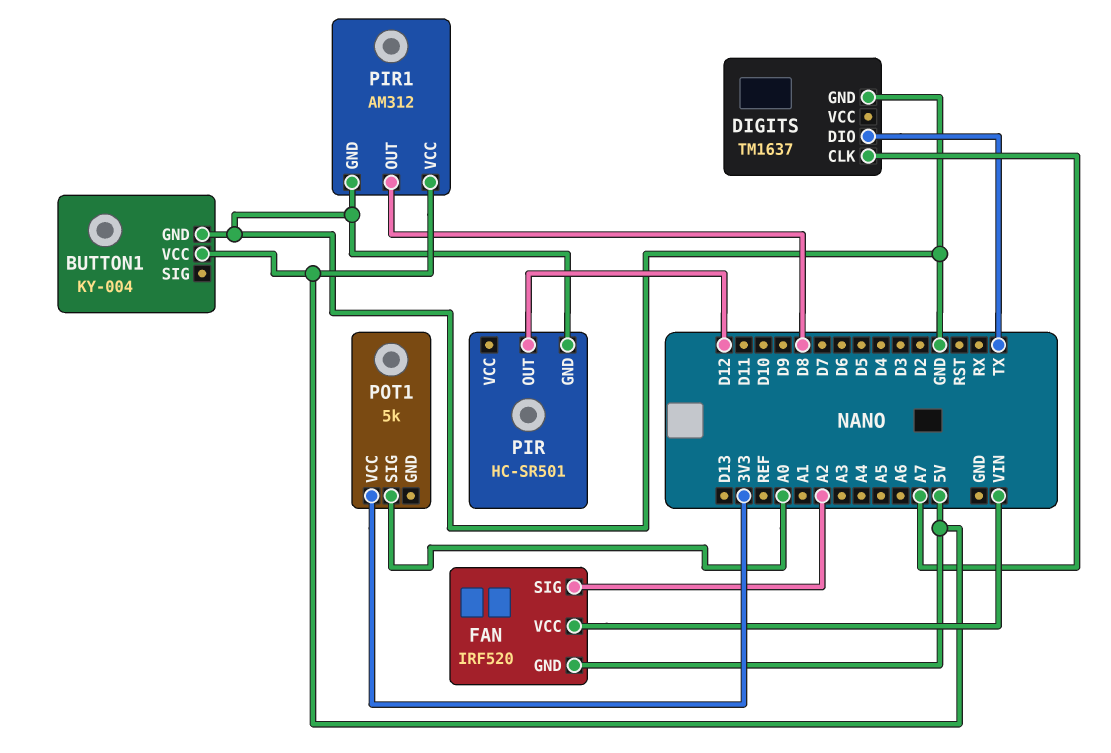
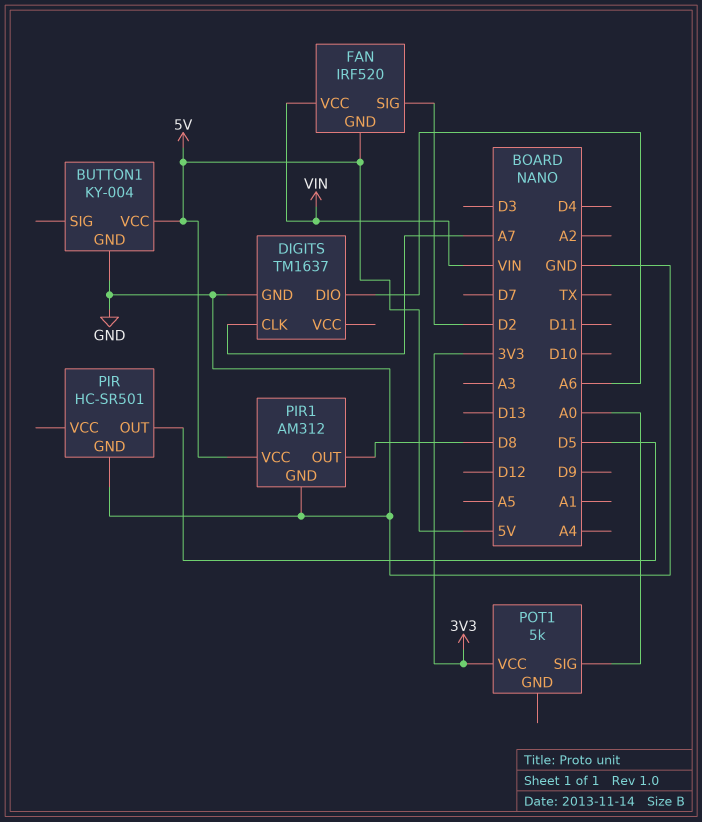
DIGITS pin DIO: TX -> A6
FAN pin SIG: A2 -> D2
PIR pin OUT: D12 -> D5

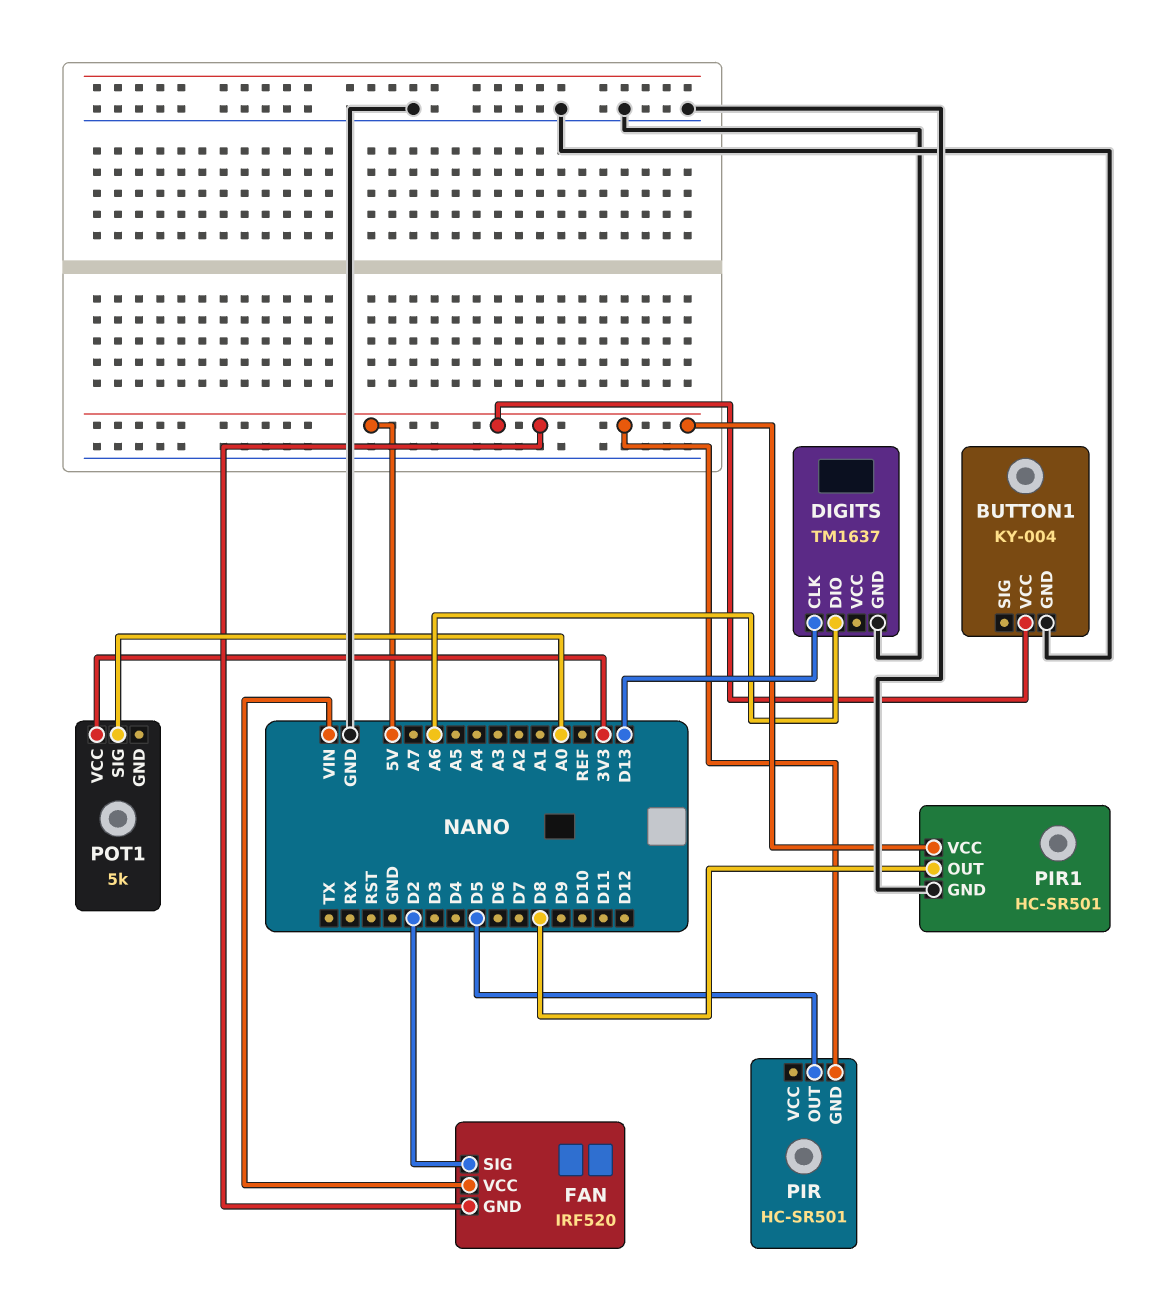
DIGITS pin CLK: A7 -> D13
PIR pin GND: GND -> 5V
PIR1: AM312 -> HC-SR501

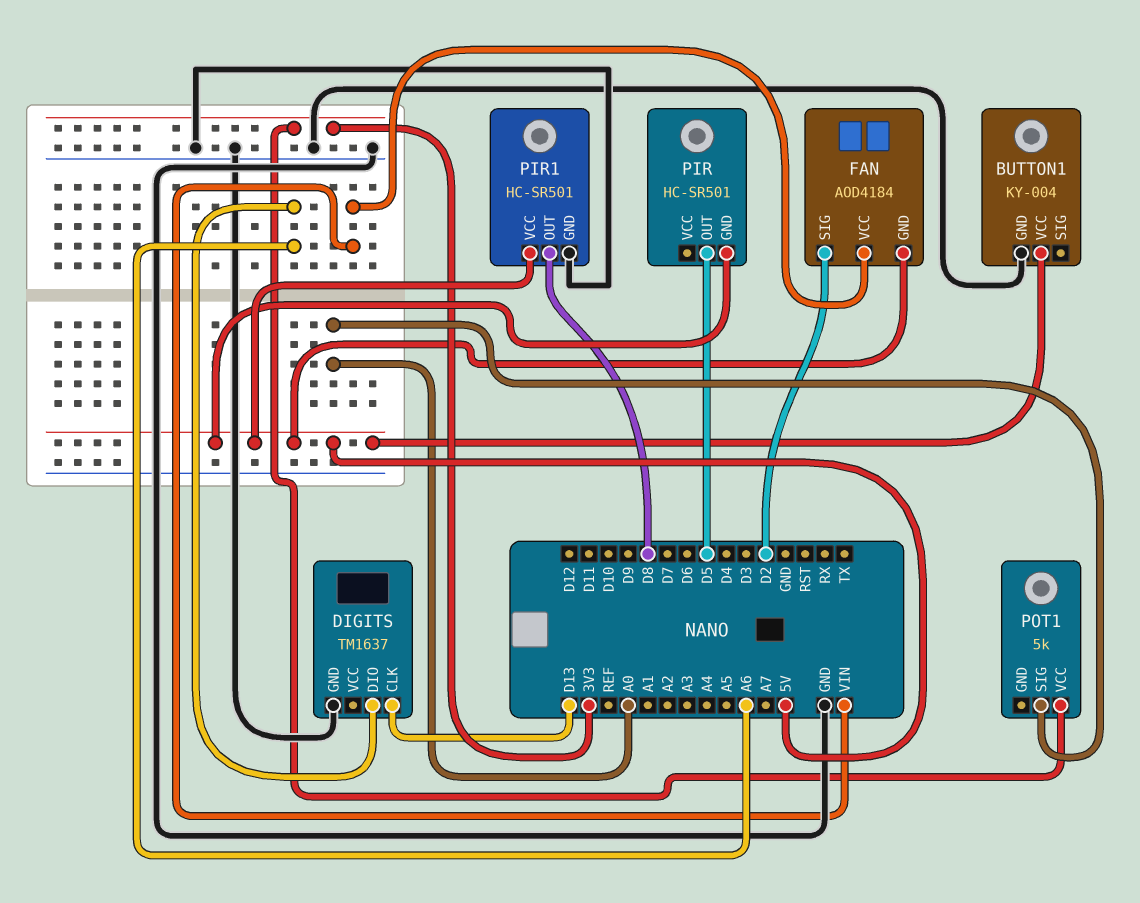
FAN: IRF520 -> AOD4184

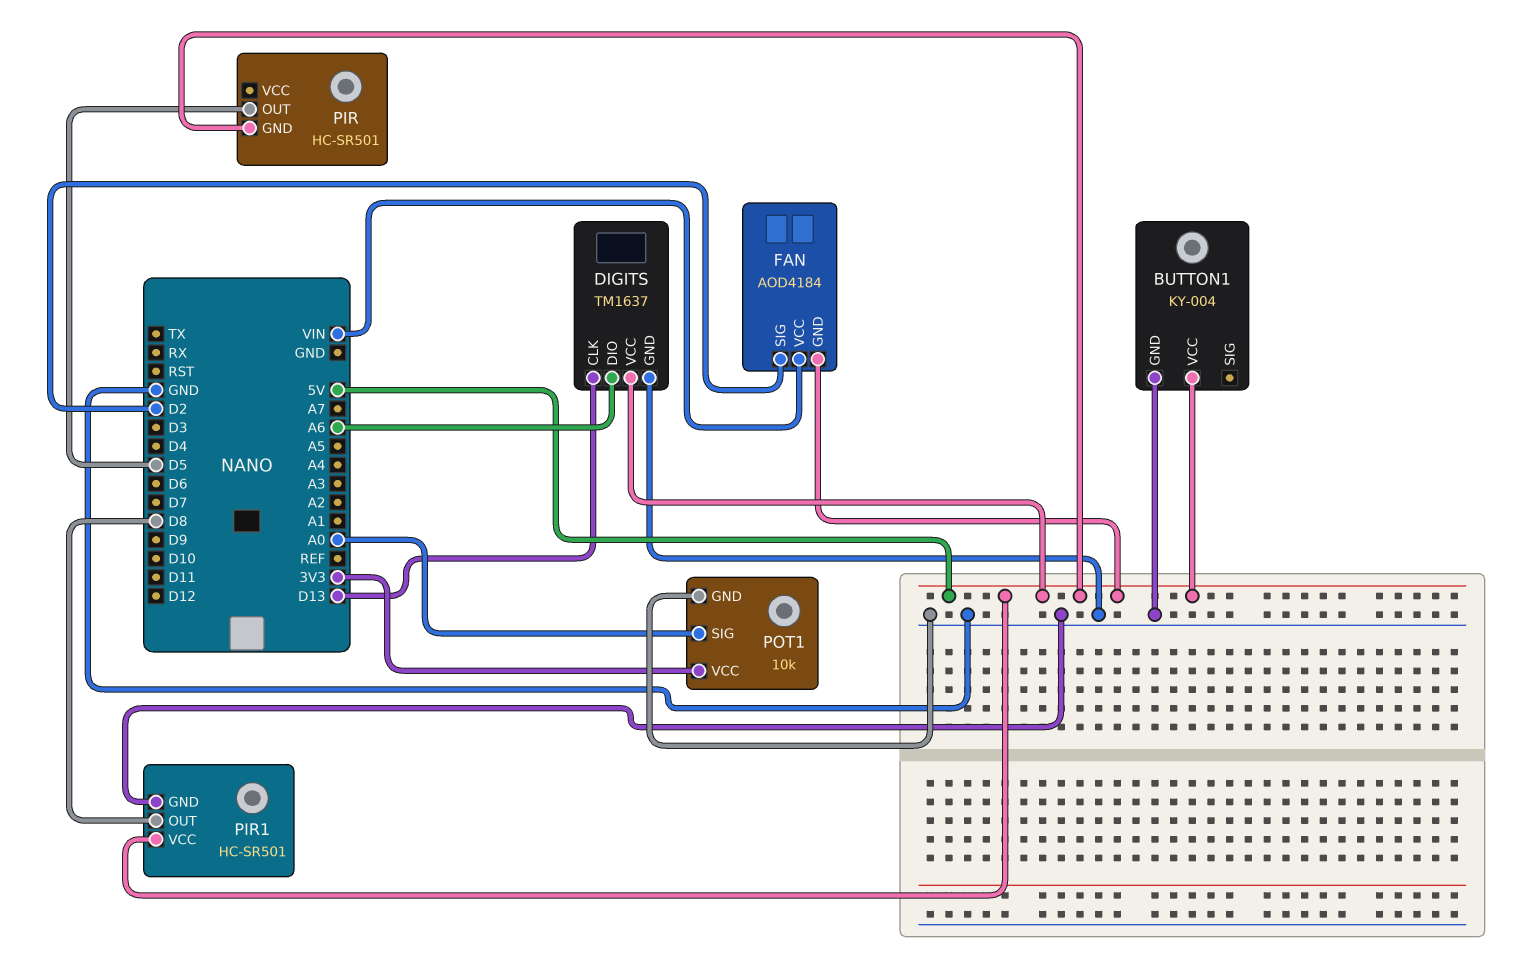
DIGITS pin VCC: none -> 5V
POT1: 5k -> 10k
POT1 pin GND: none -> GND

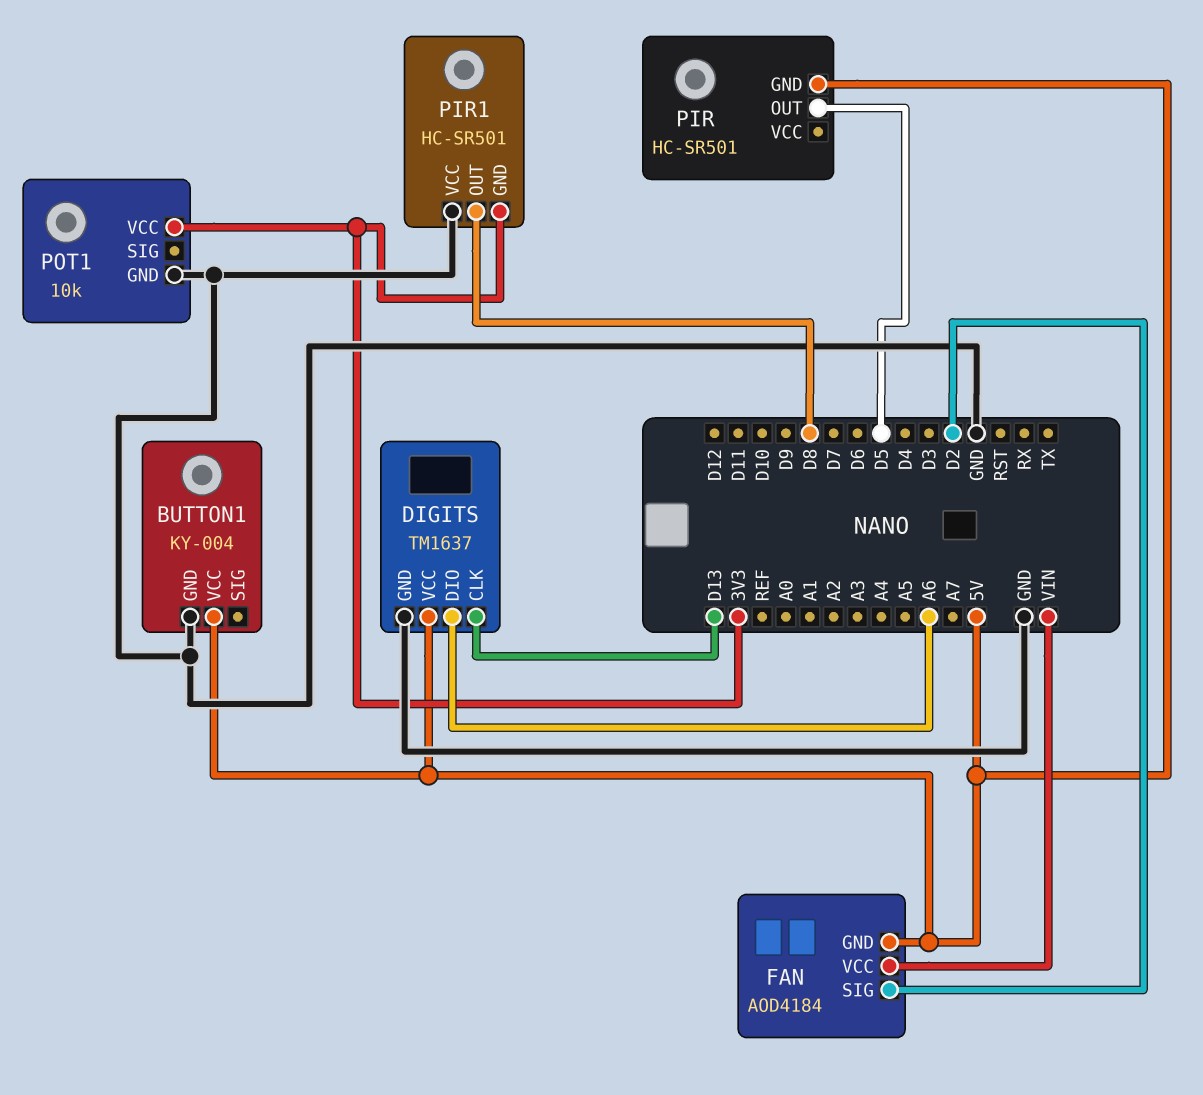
PIR1 pin GND: GND -> 3V3
PIR1 pin VCC: 5V -> GND
POT1 pin SIG: A0 -> none

